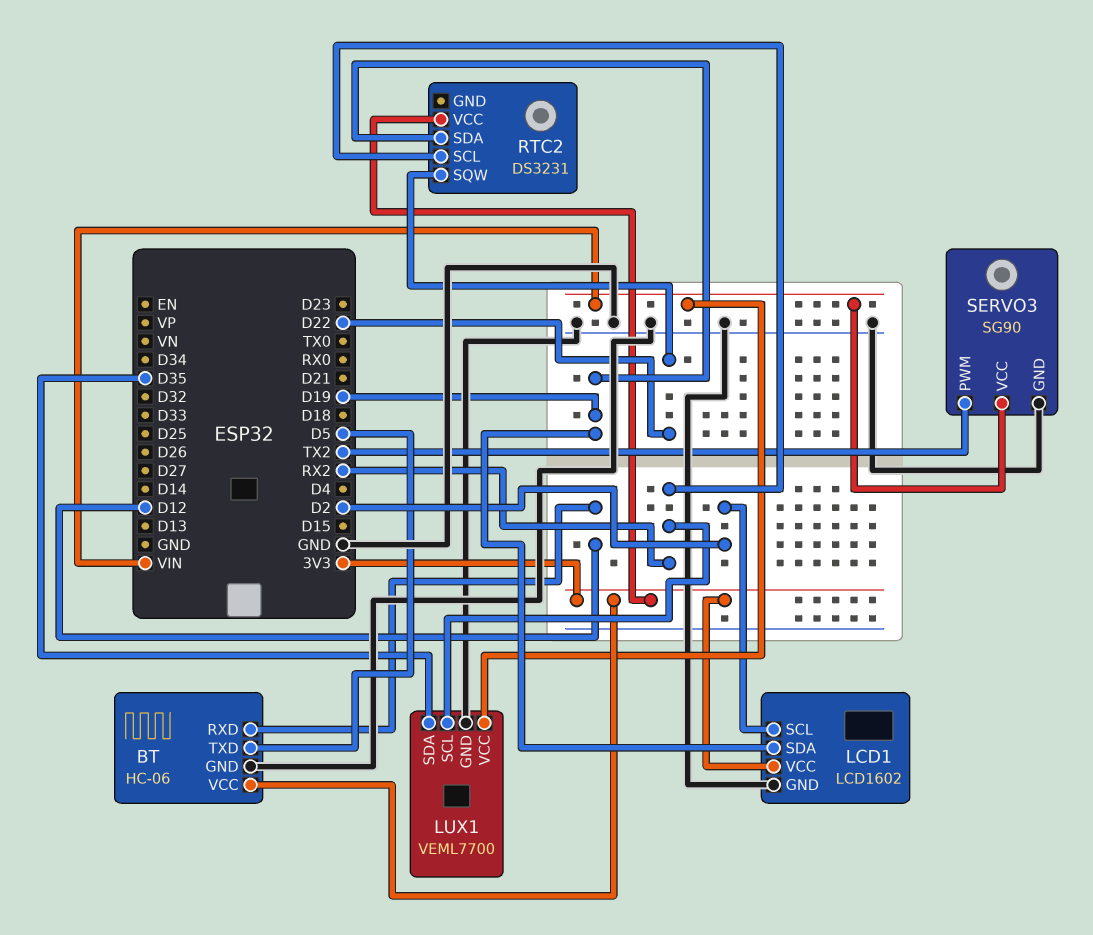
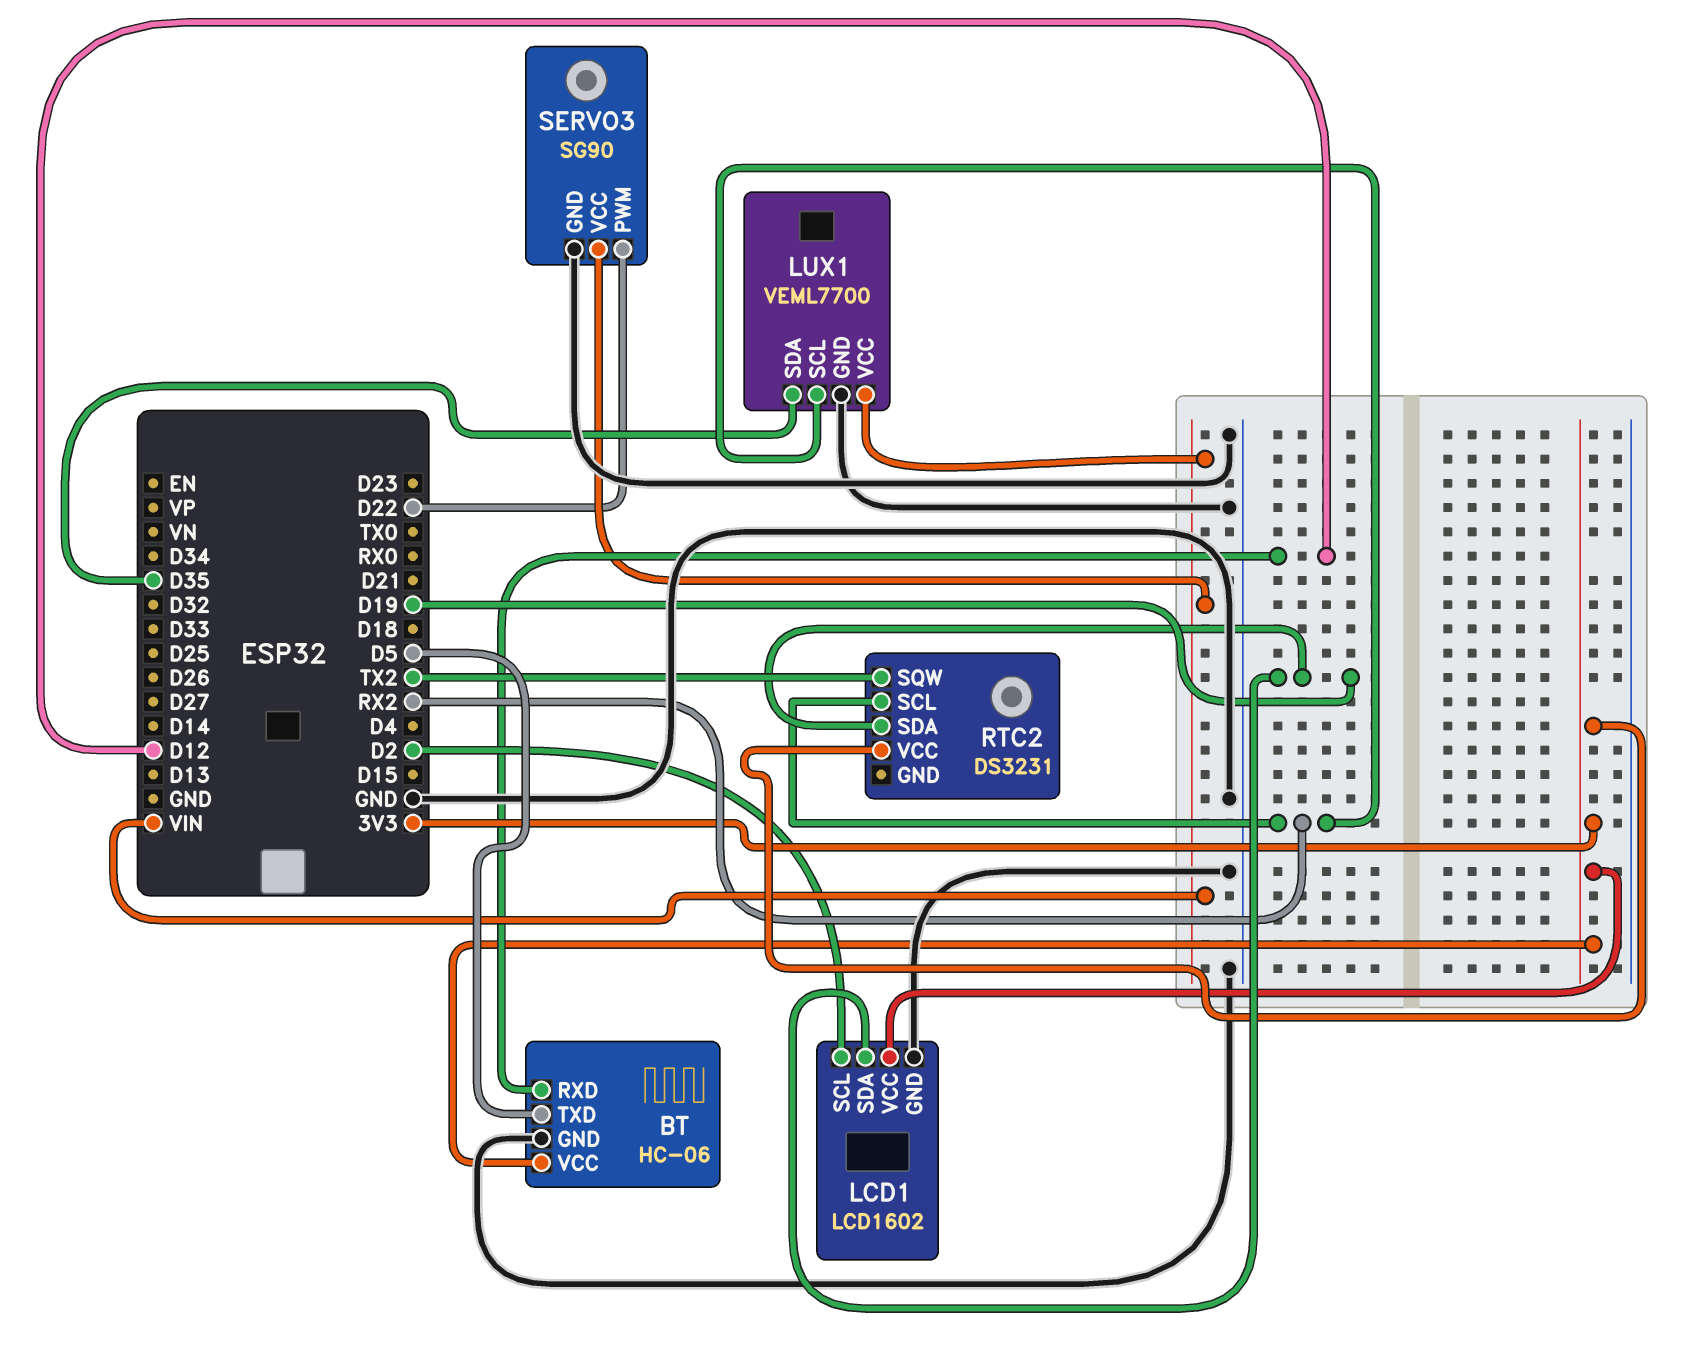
RTC2 pin SQW: D22 -> TX2
SERVO3 pin PWM: TX2 -> D22

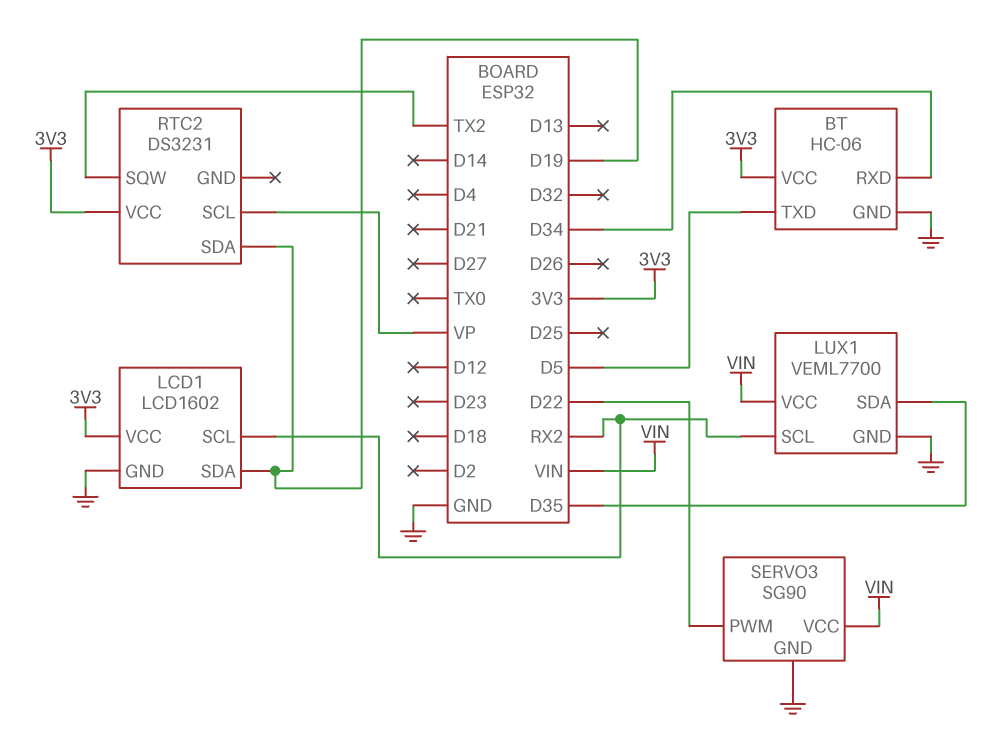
BT pin RXD: D12 -> D34
LCD1 pin SCL: D2 -> RX2
RTC2 pin SCL: RX2 -> VP

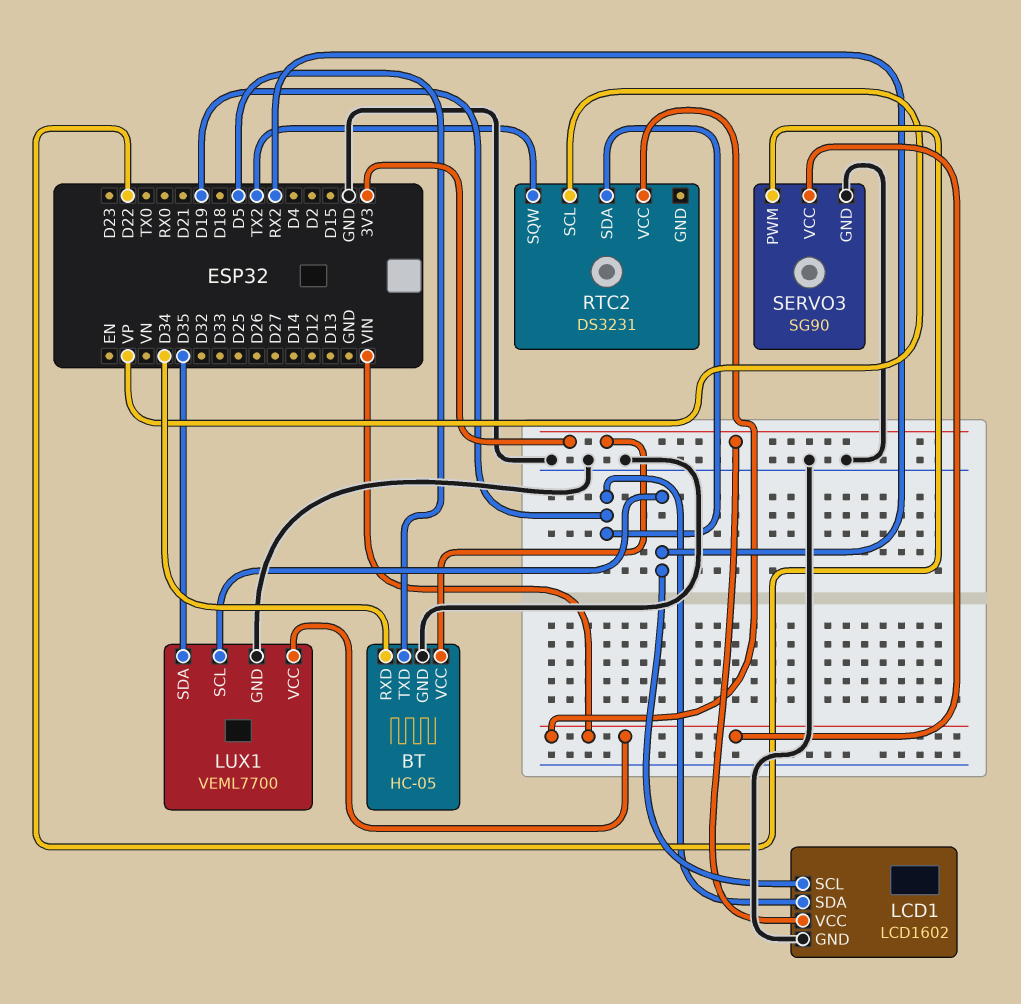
BT: HC-06 -> HC-05
RTC2 pin VCC: 3V3 -> VIN

